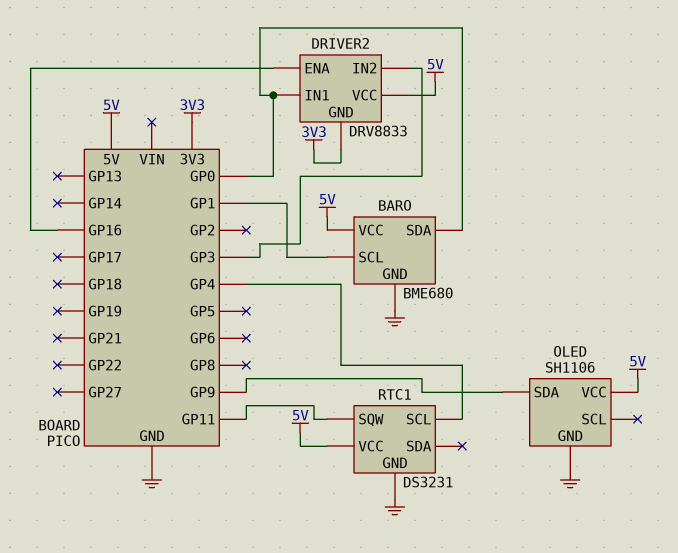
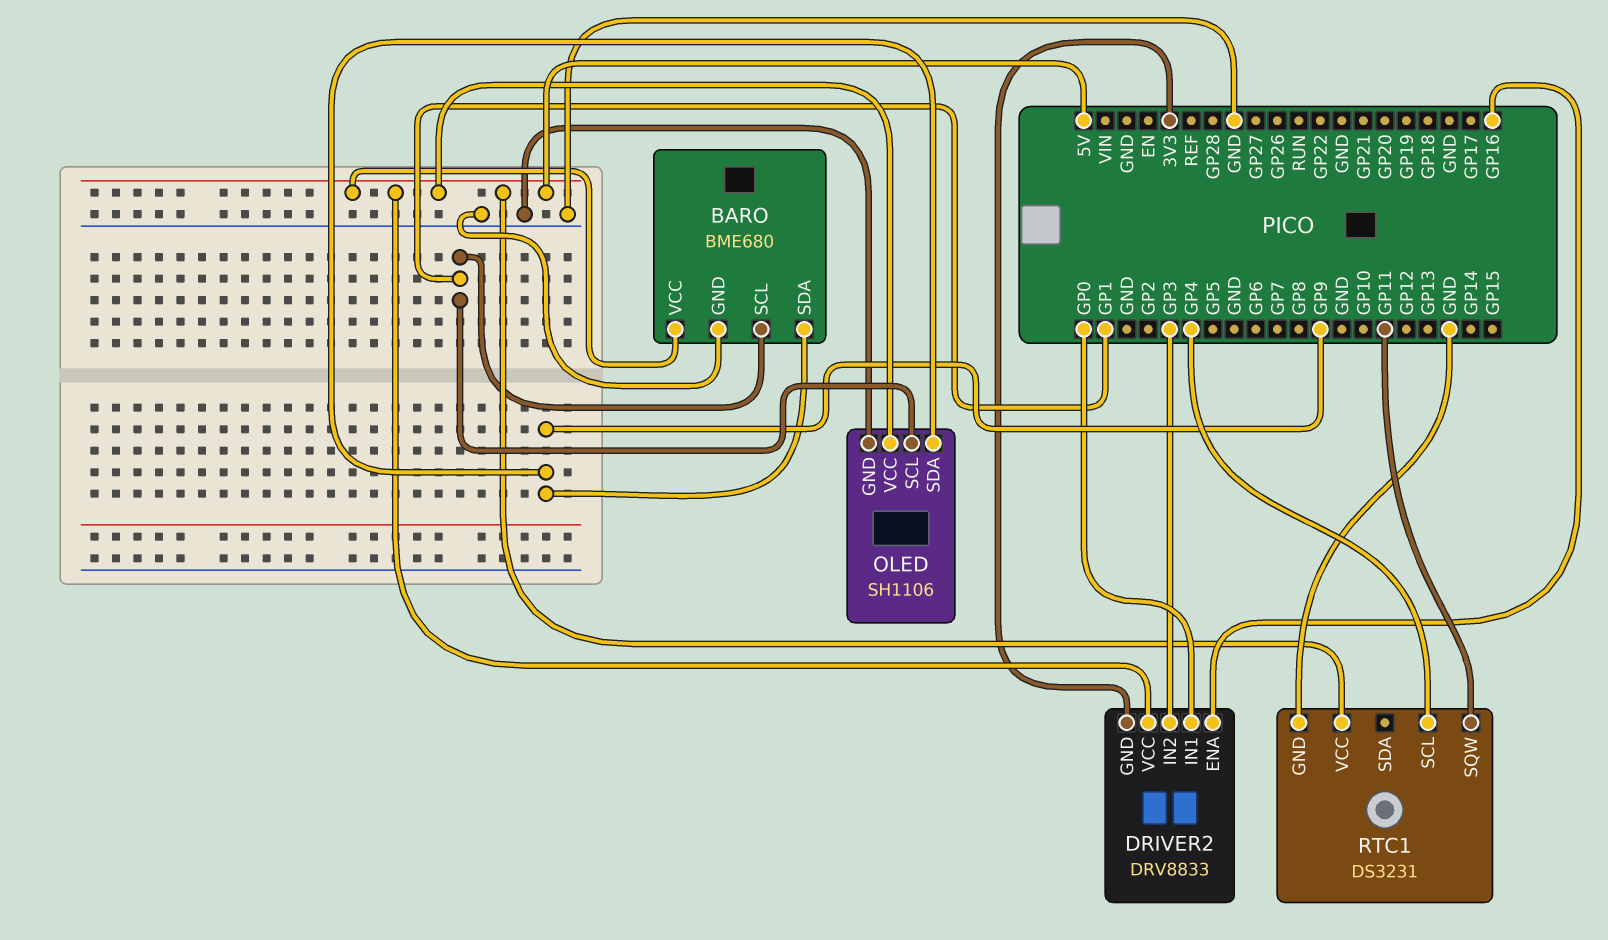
BARO pin SDA: GP0 -> GP9
OLED pin SCL: none -> GP1

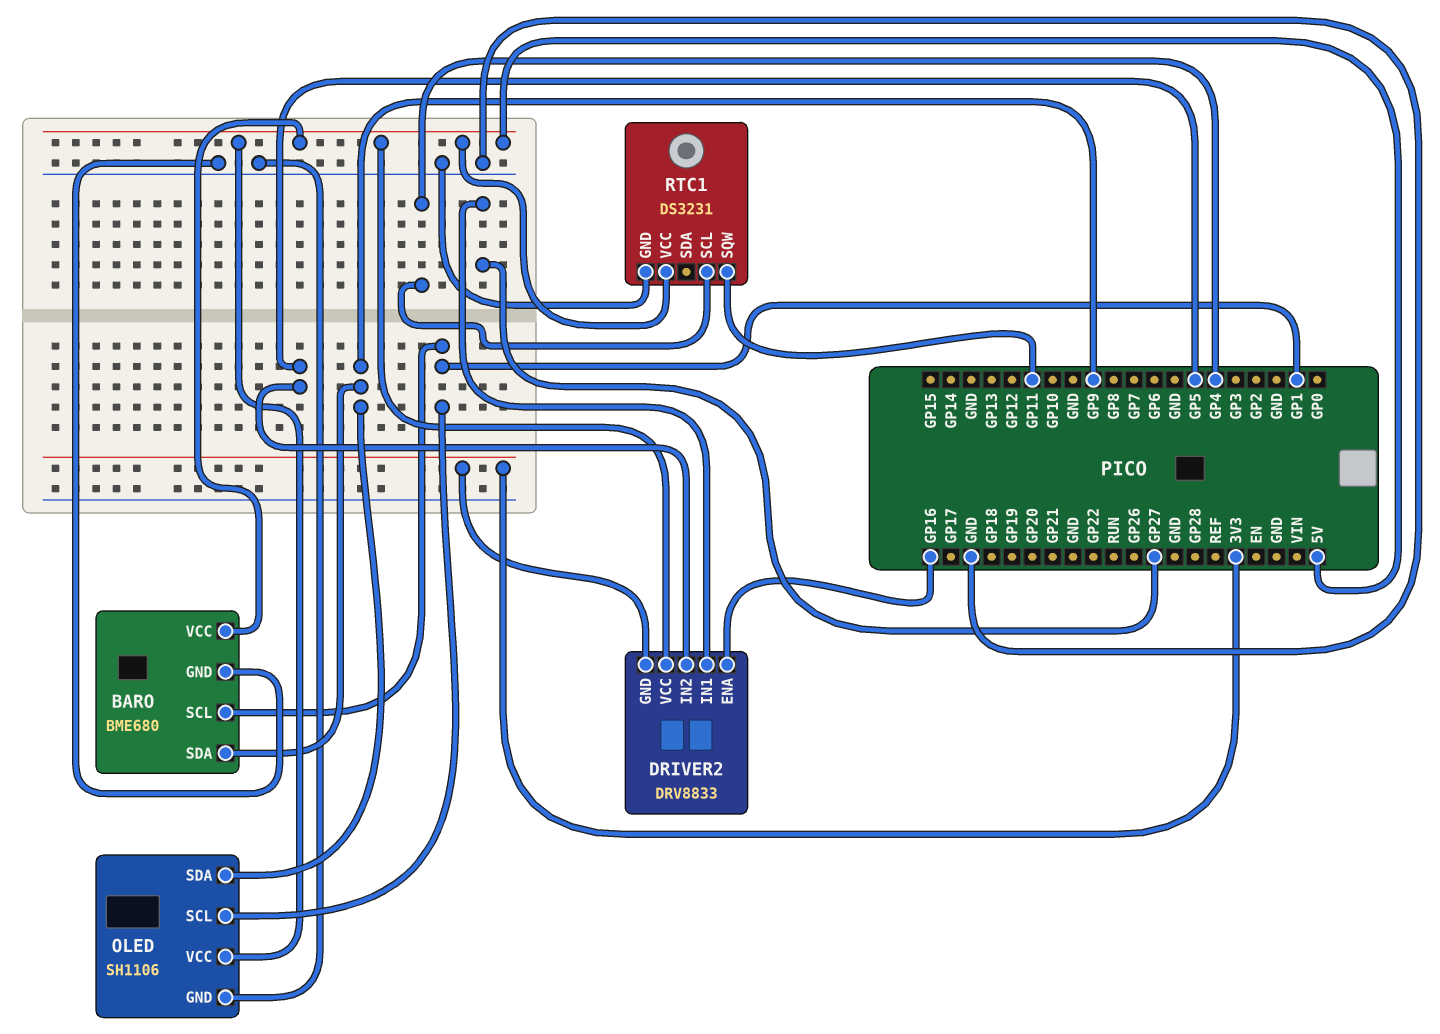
DRIVER2 pin IN1: GP0 -> GP27
DRIVER2 pin IN2: GP3 -> GP5

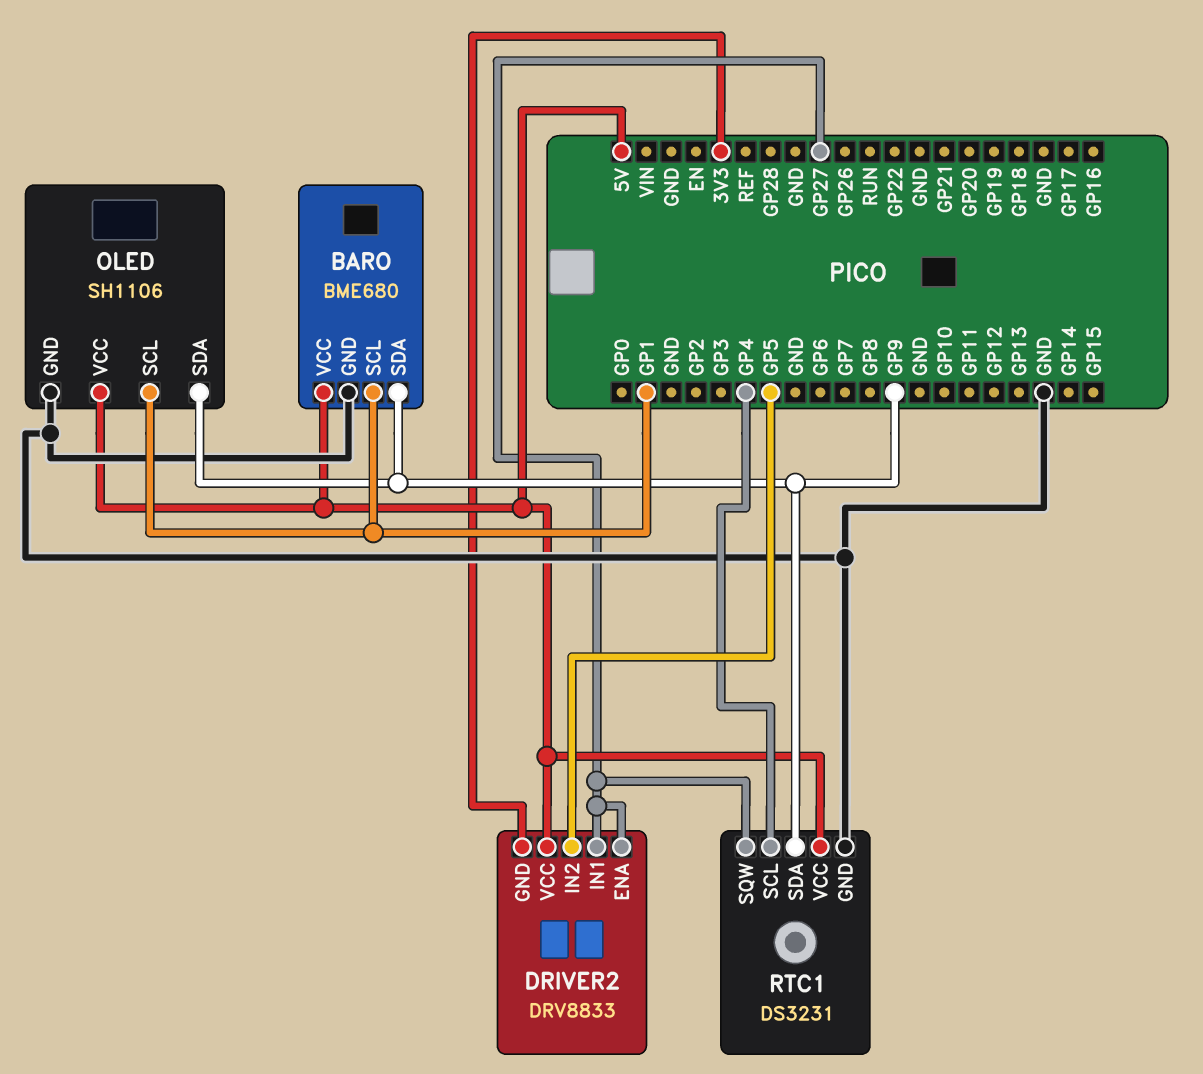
DRIVER2 pin ENA: GP16 -> GP27
RTC1 pin SDA: none -> GP9
RTC1 pin SQW: GP11 -> GP27

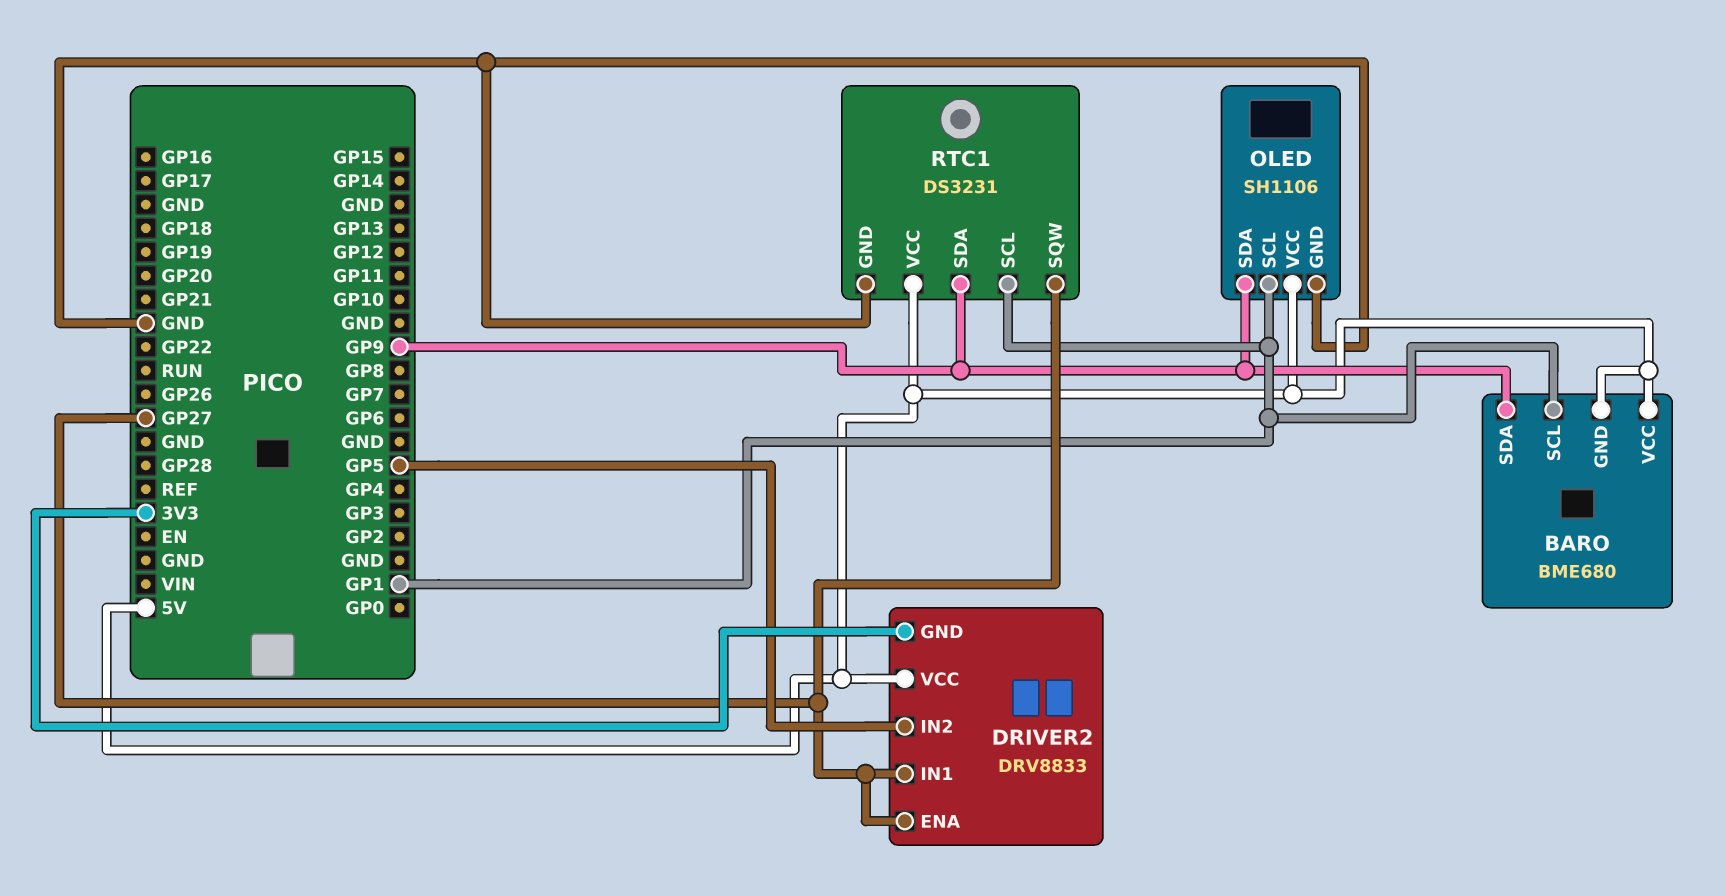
BARO pin GND: GND -> 5V
RTC1 pin SCL: GP4 -> GP1

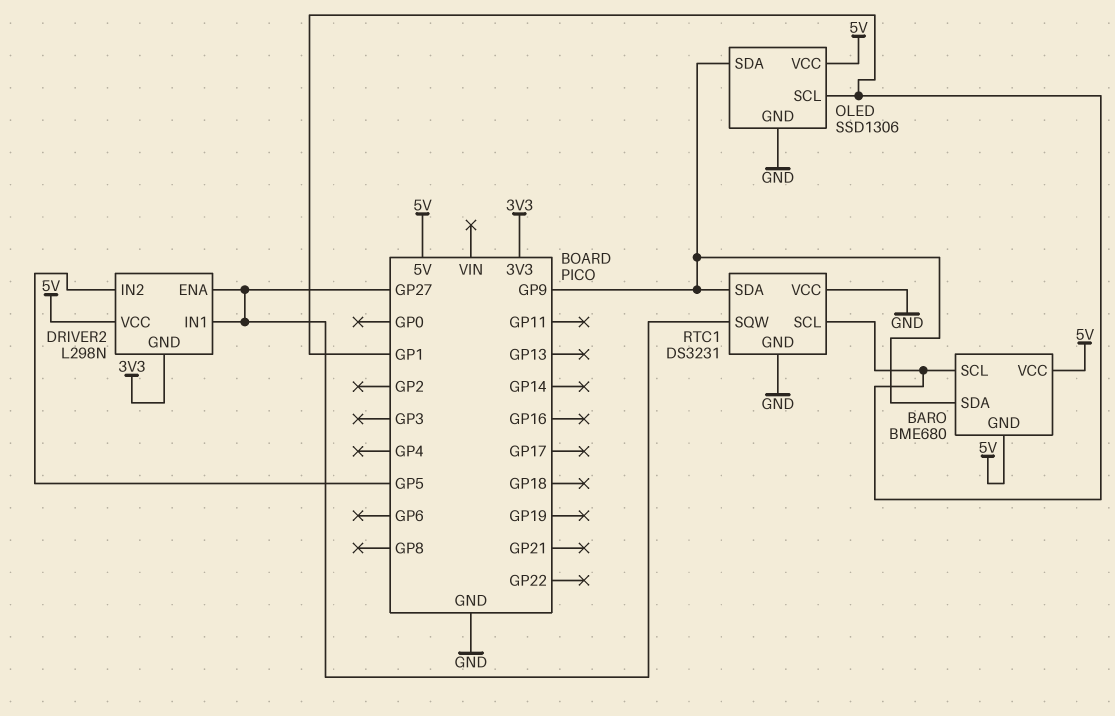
DRIVER2: DRV8833 -> L298N
OLED: SH1106 -> SSD1306
RTC1 pin VCC: 5V -> GND

